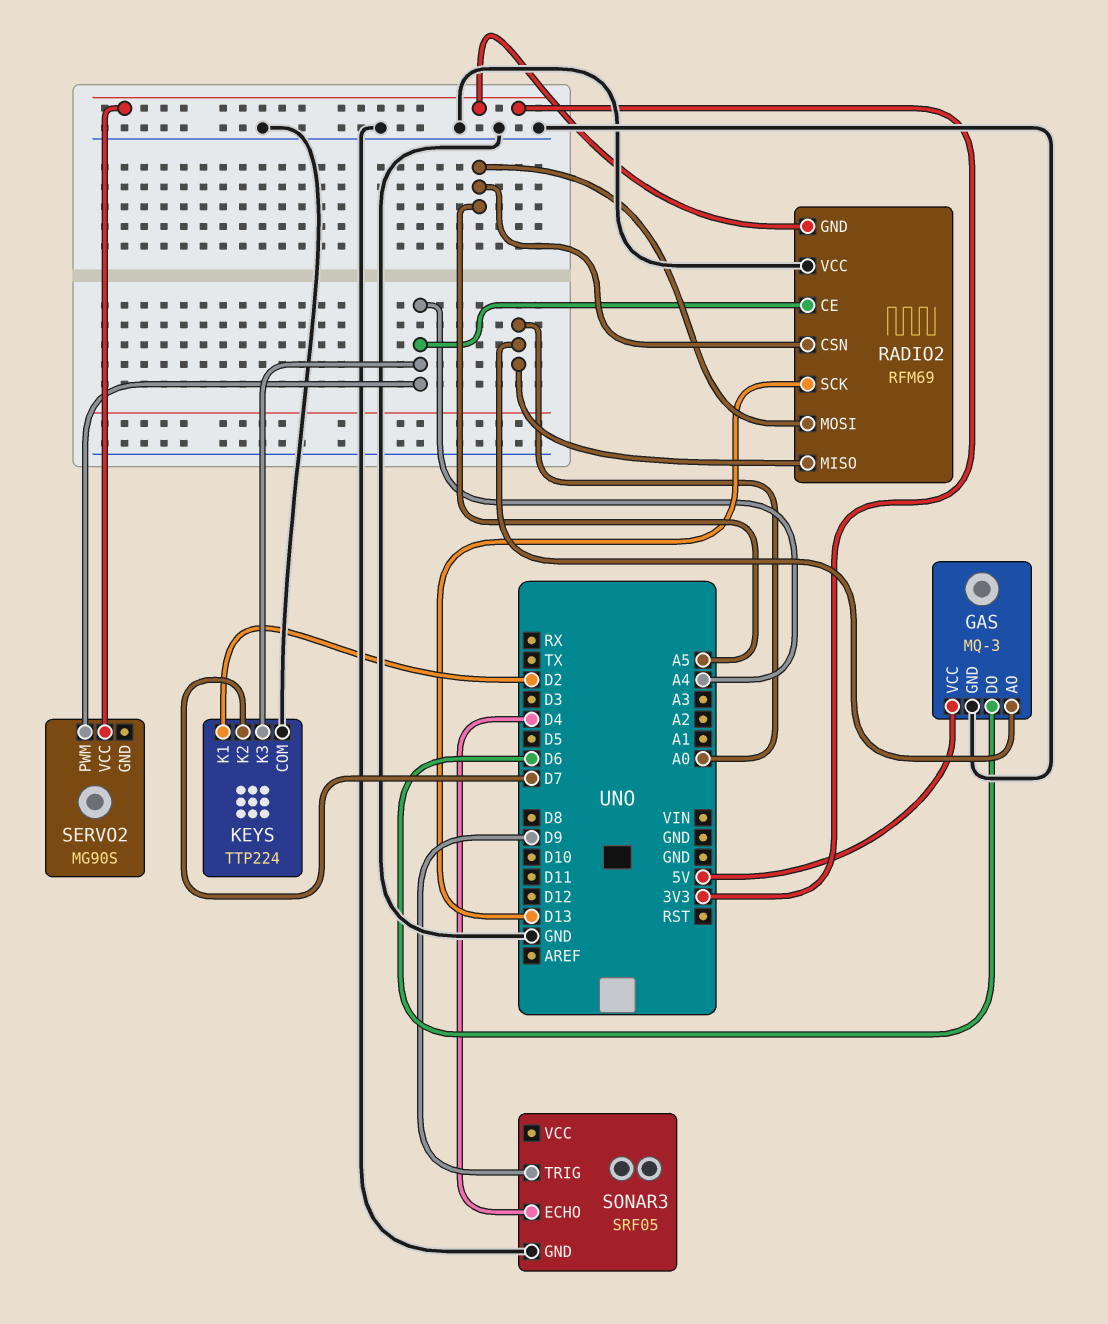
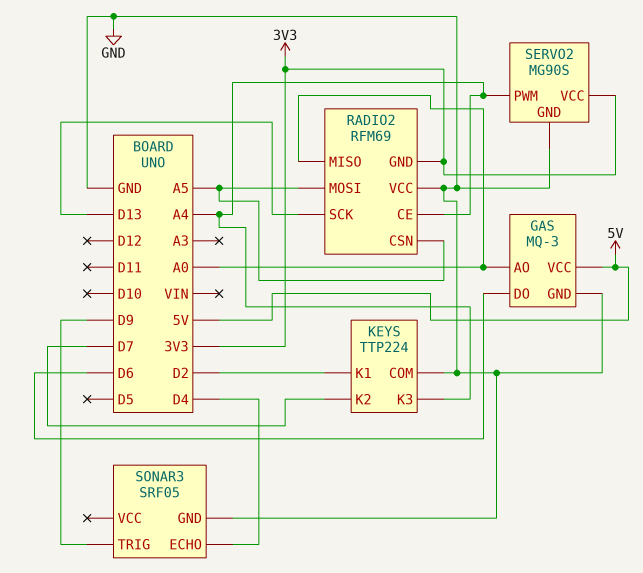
SERVO2 pin GND: none -> GND

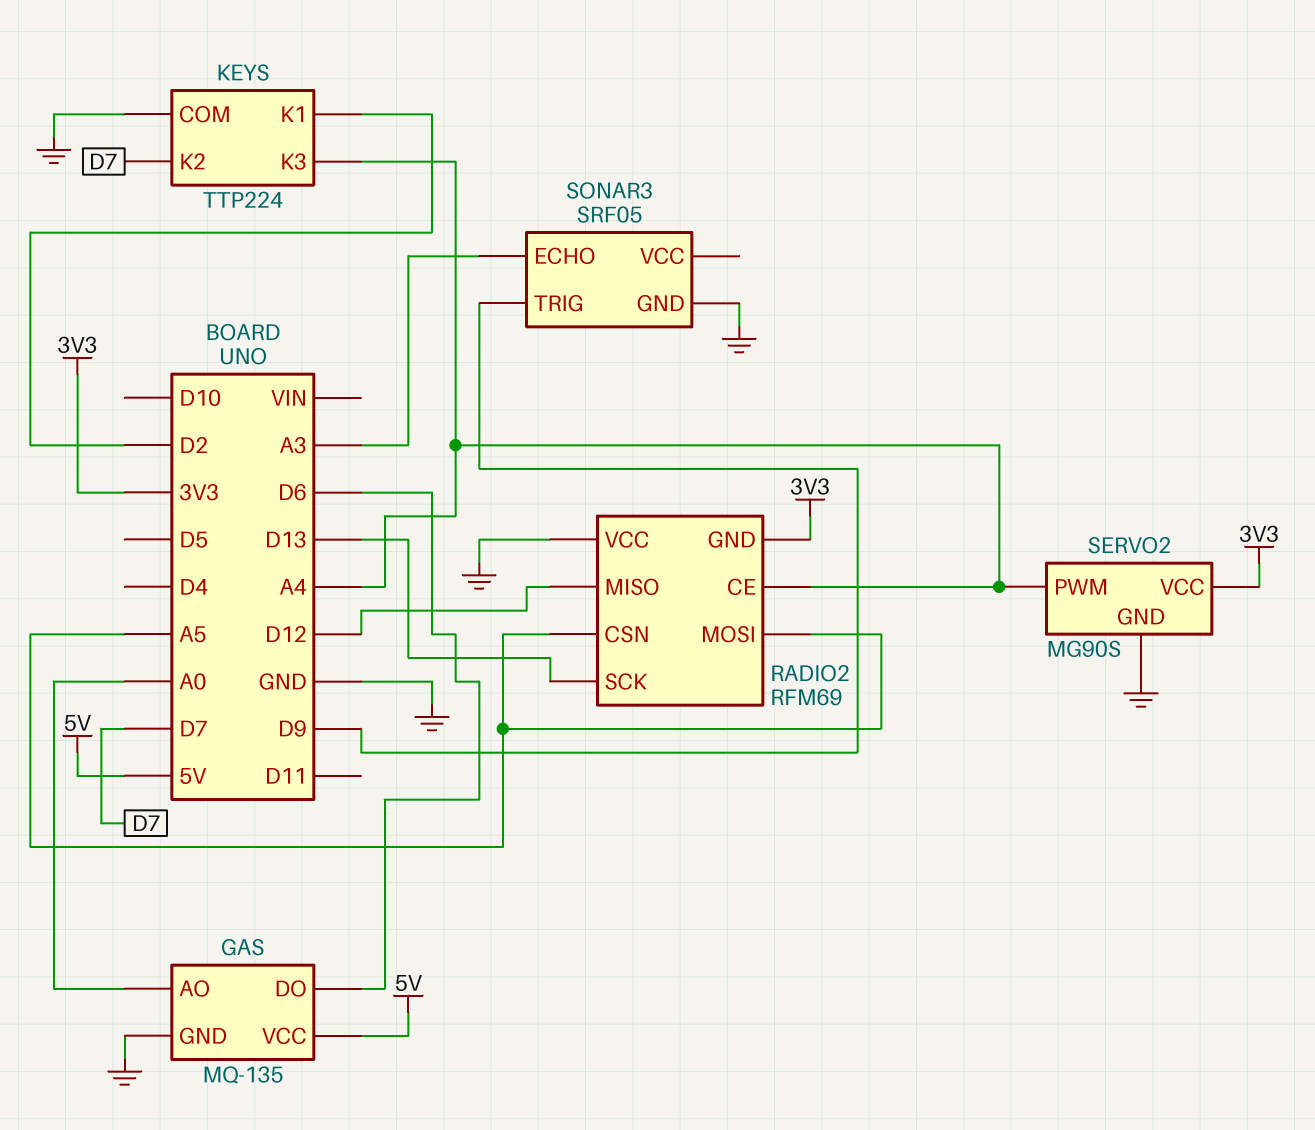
GAS: MQ-3 -> MQ-135
RADIO2 pin MISO: A0 -> D12
SONAR3 pin ECHO: D4 -> A3

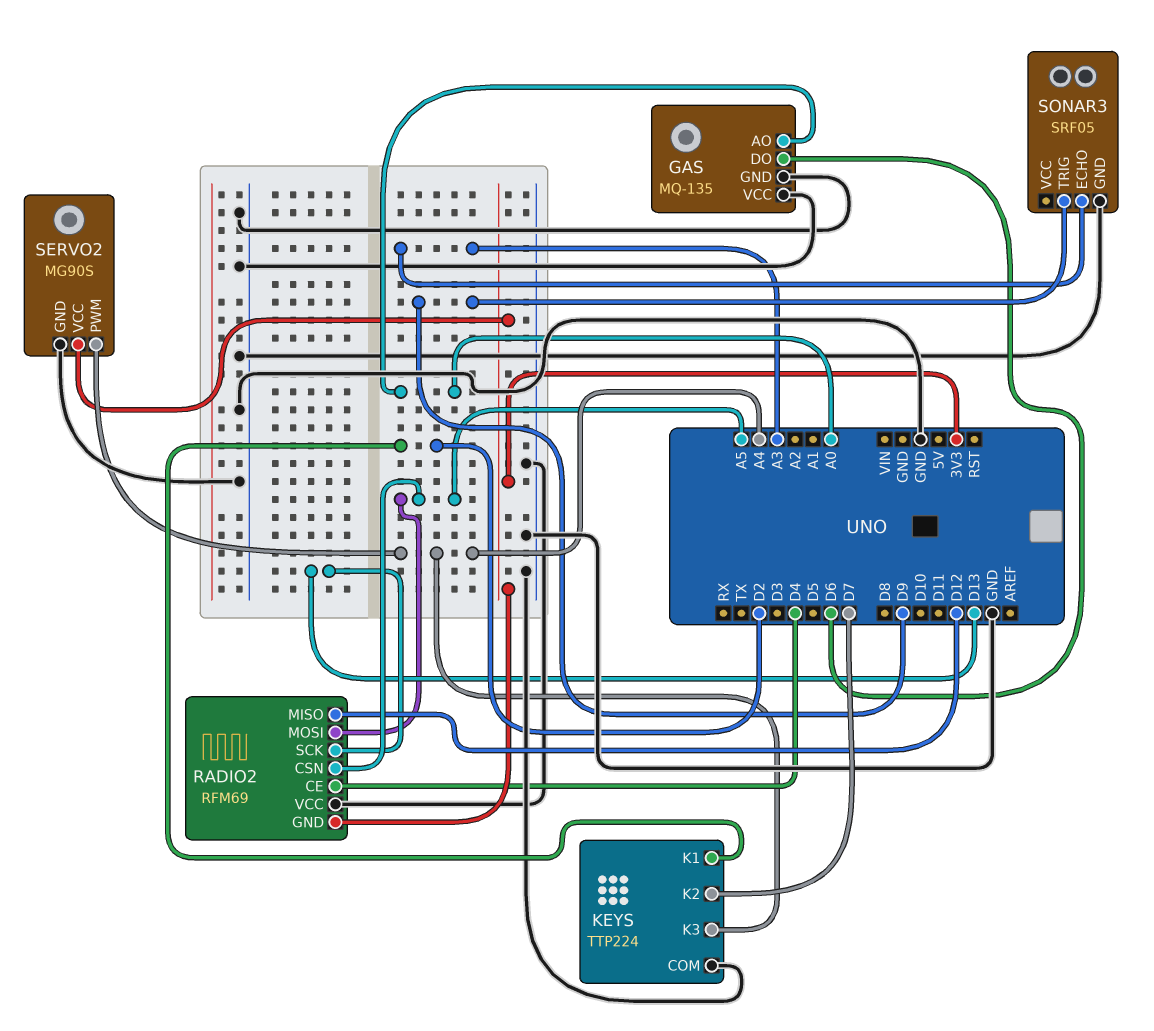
GAS pin VCC: 5V -> GND
RADIO2 pin CE: A4 -> D4

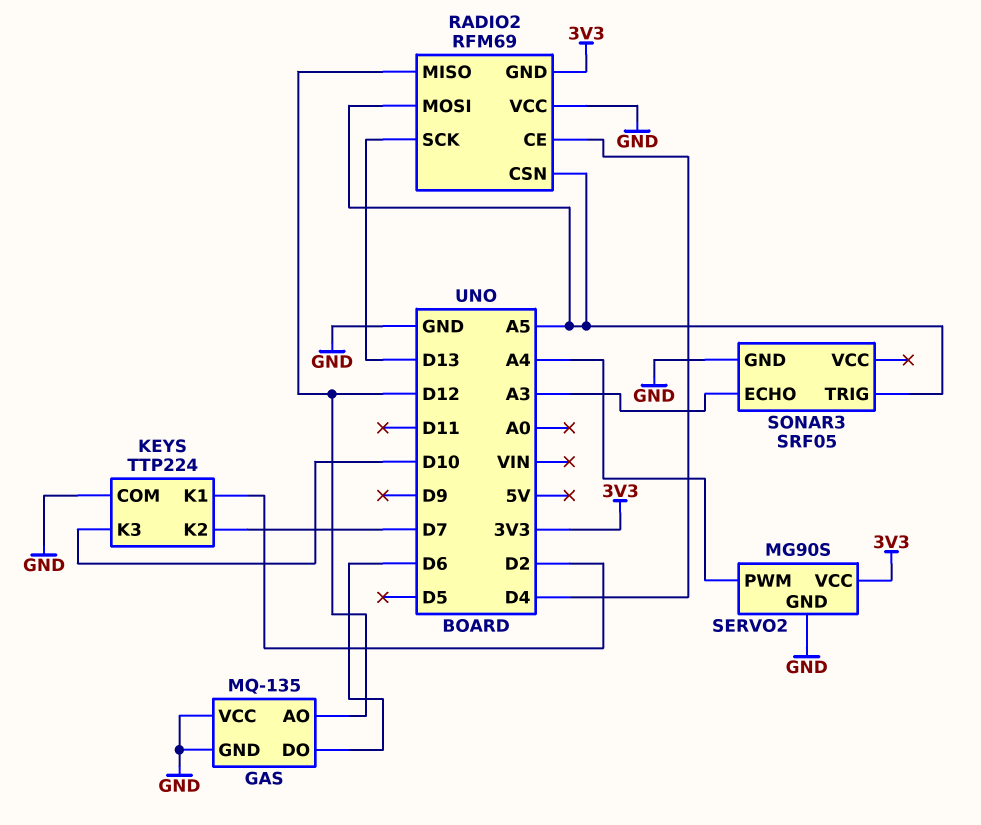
GAS pin AO: A0 -> D12
KEYS pin K3: A4 -> D10
SONAR3 pin TRIG: D9 -> A5

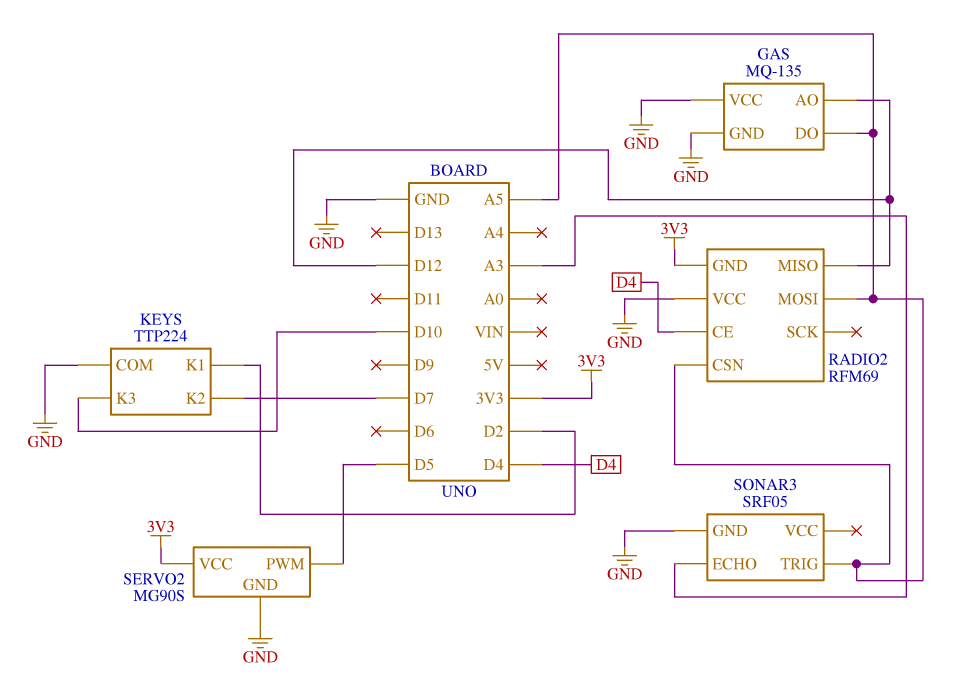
GAS pin DO: D6 -> A5
RADIO2 pin SCK: D13 -> none
SERVO2 pin PWM: A4 -> D5

